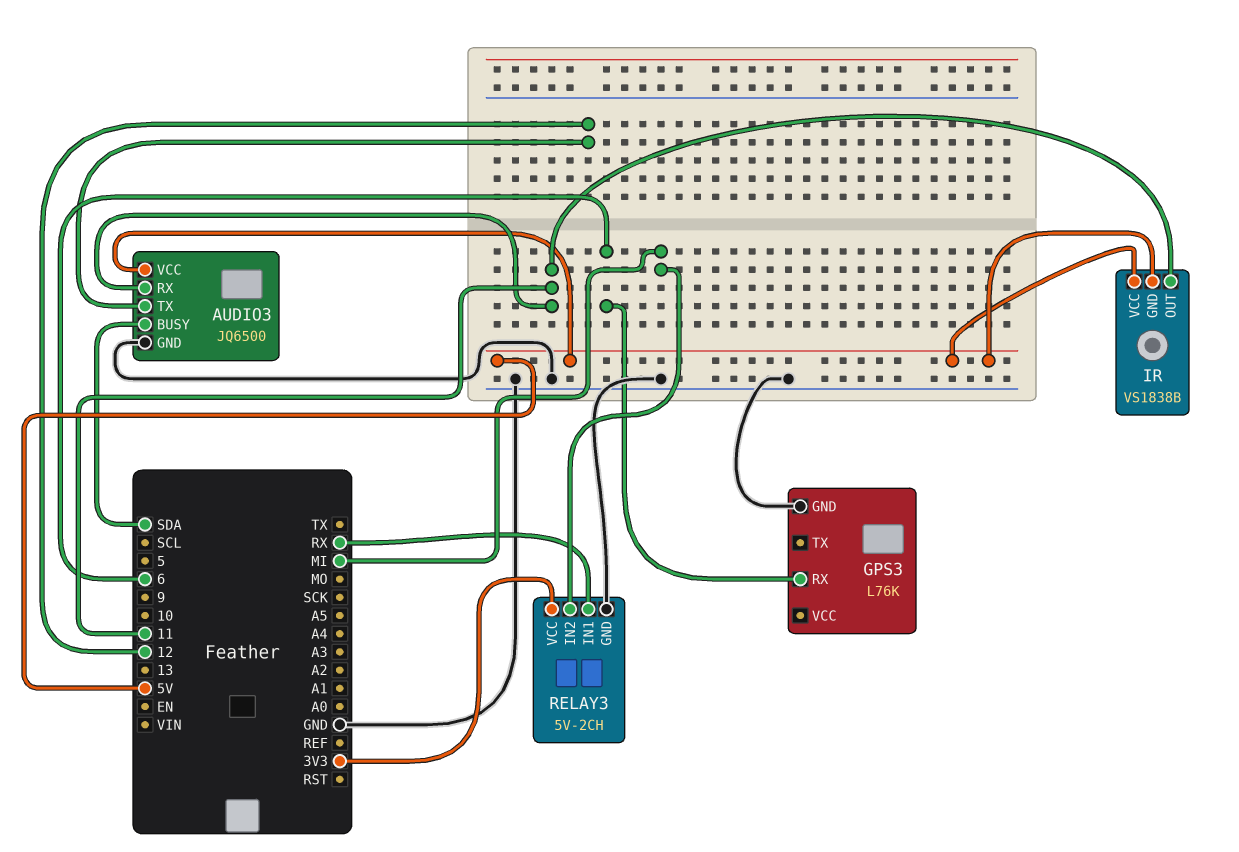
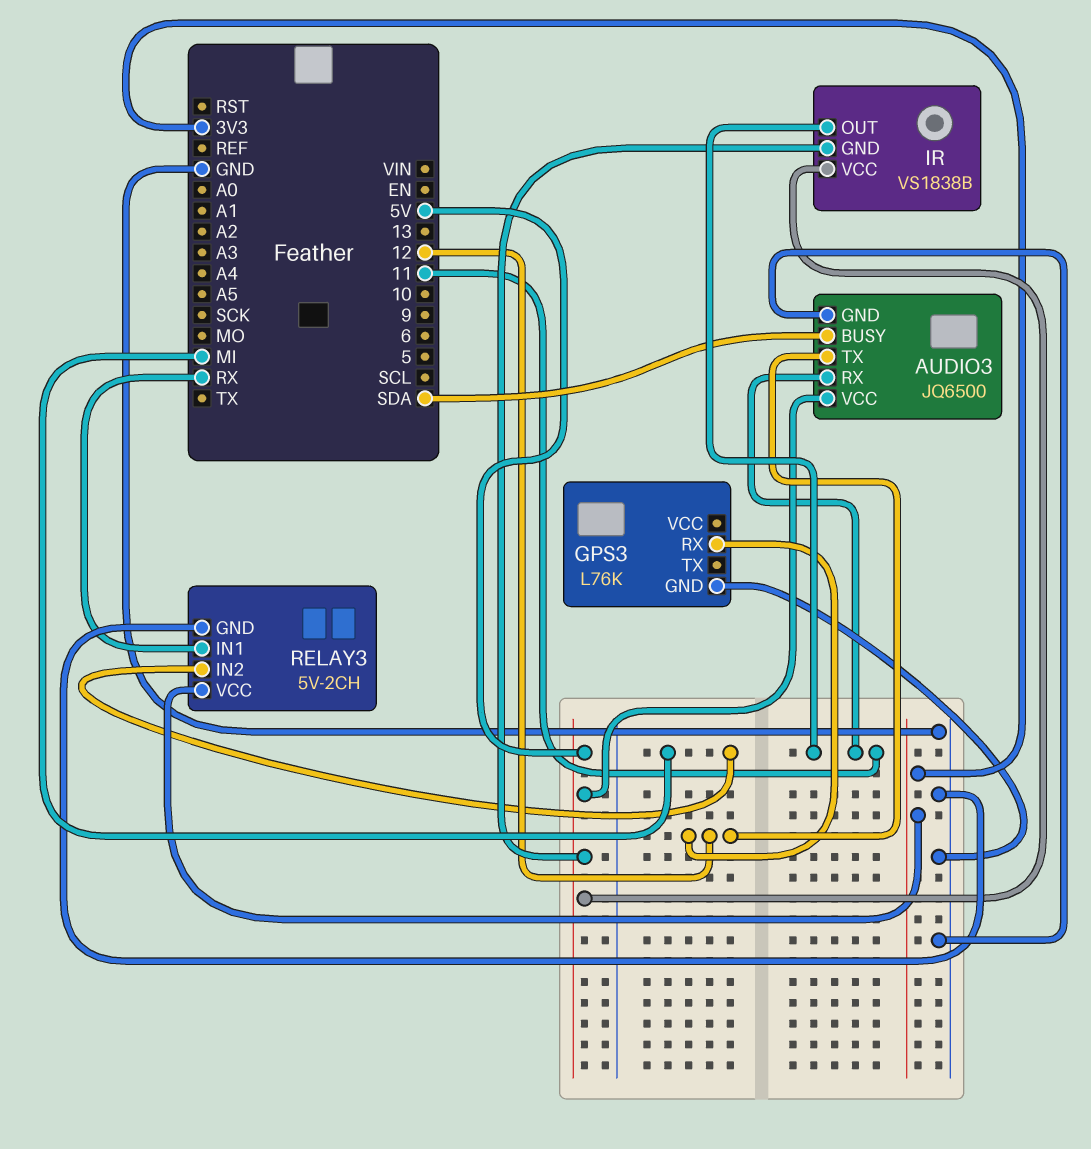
GPS3 pin RX: 6 -> 12

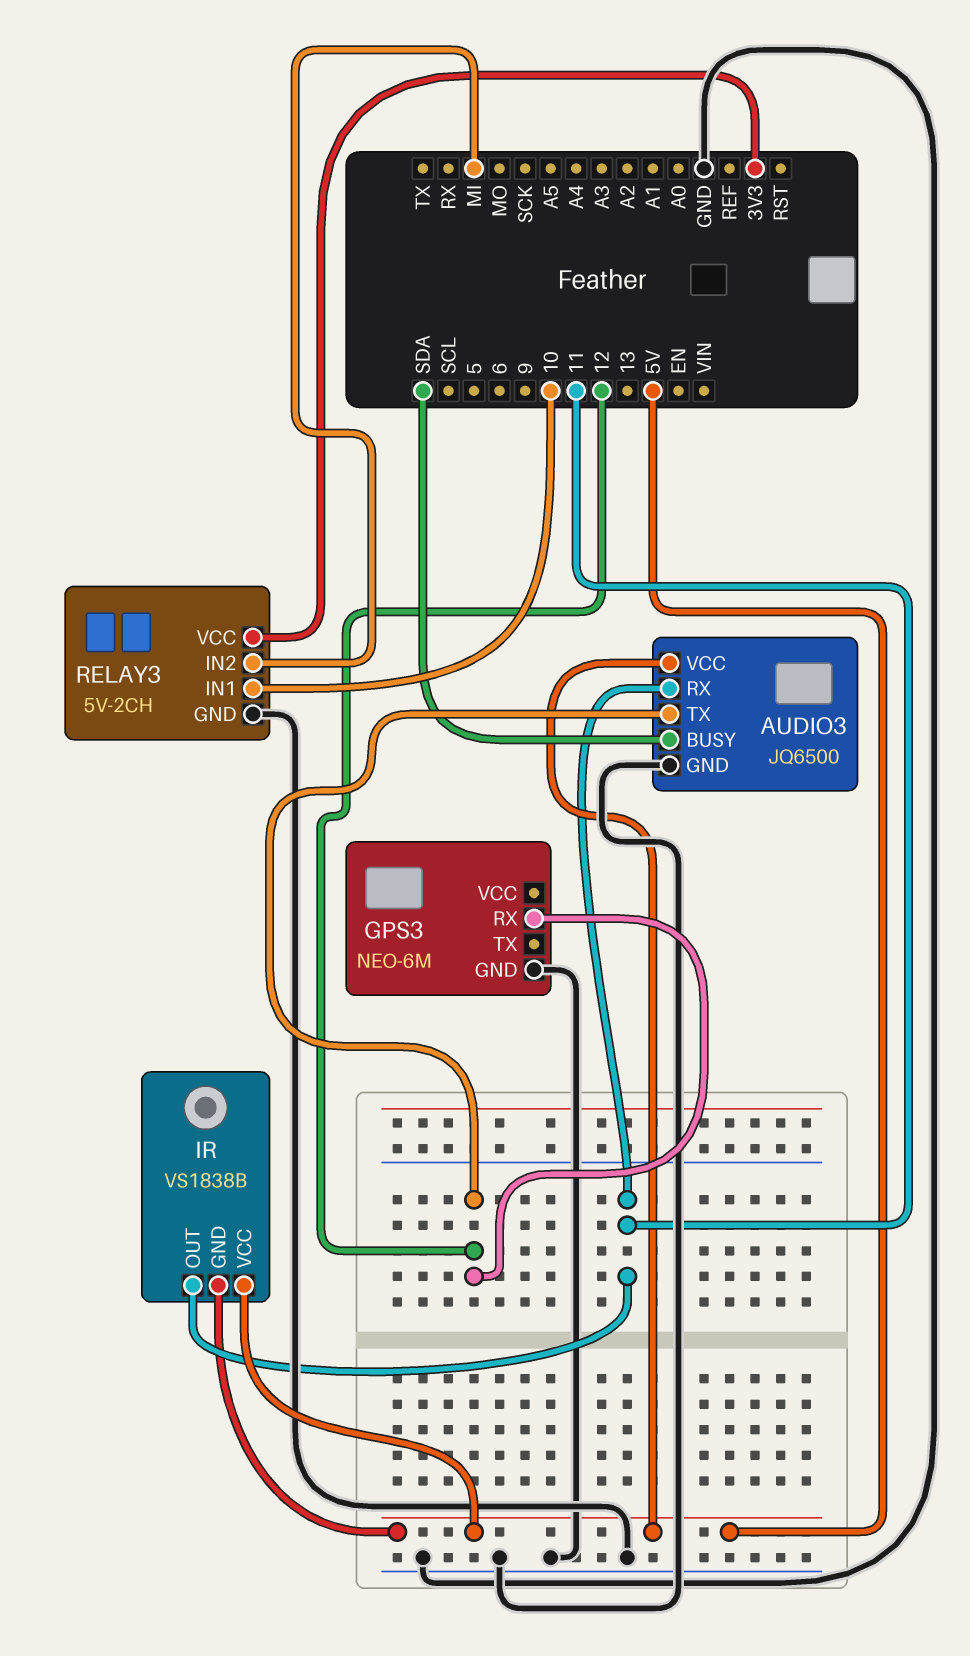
GPS3: L76K -> NEO-6M
RELAY3 pin IN1: RX -> 10

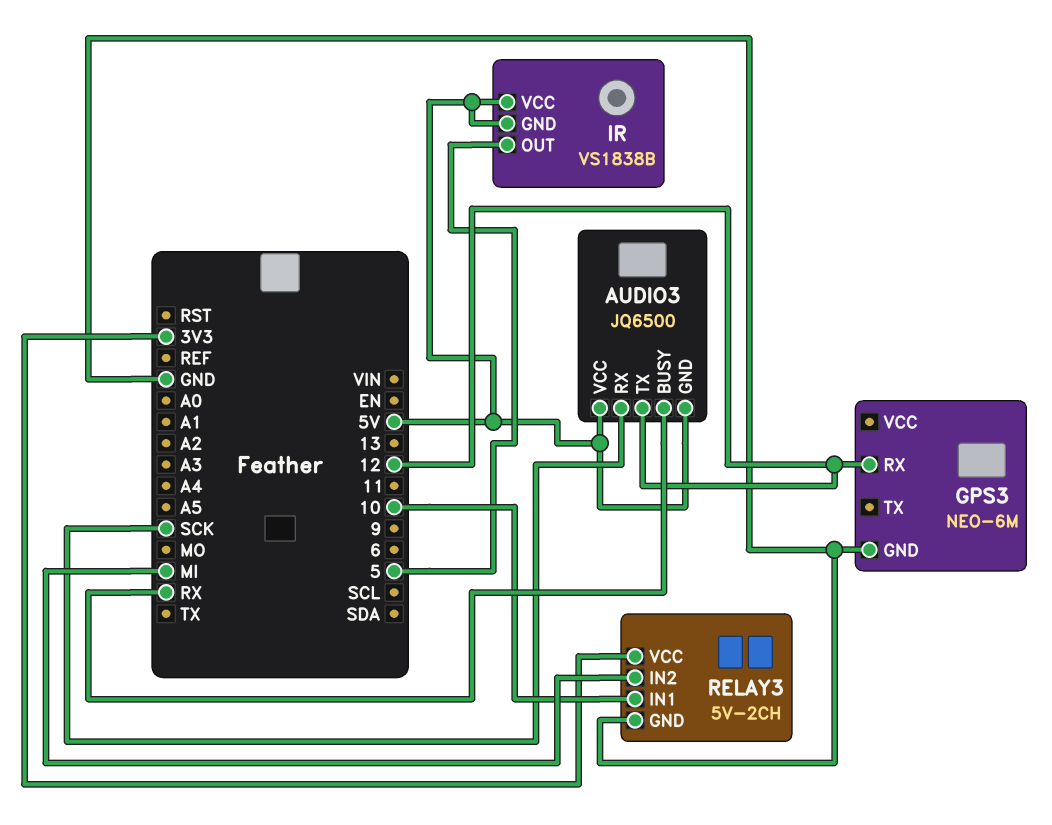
AUDIO3 pin BUSY: SDA -> RX
AUDIO3 pin GND: GND -> 5V
AUDIO3 pin RX: 11 -> SCK
IR pin OUT: 11 -> 5

